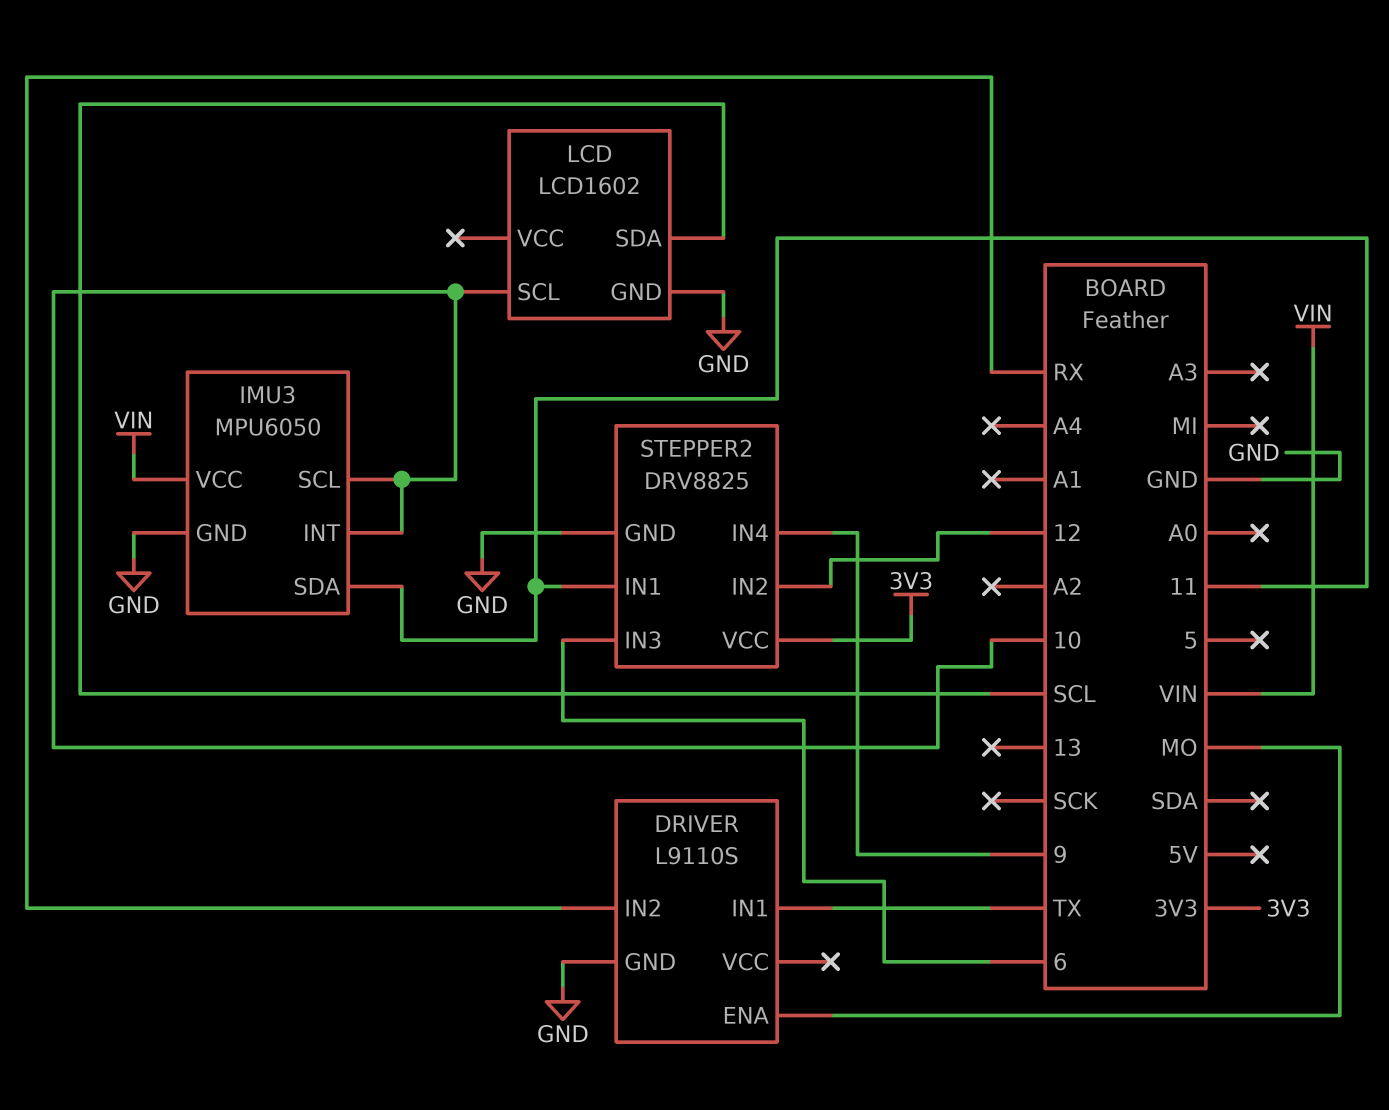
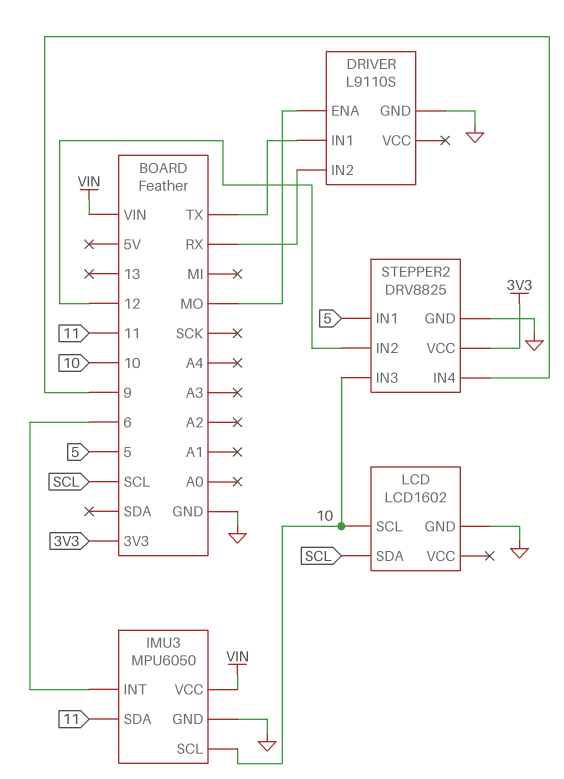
IMU3 pin INT: 10 -> 6
STEPPER2 pin IN1: 11 -> 5
STEPPER2 pin IN3: 6 -> 10

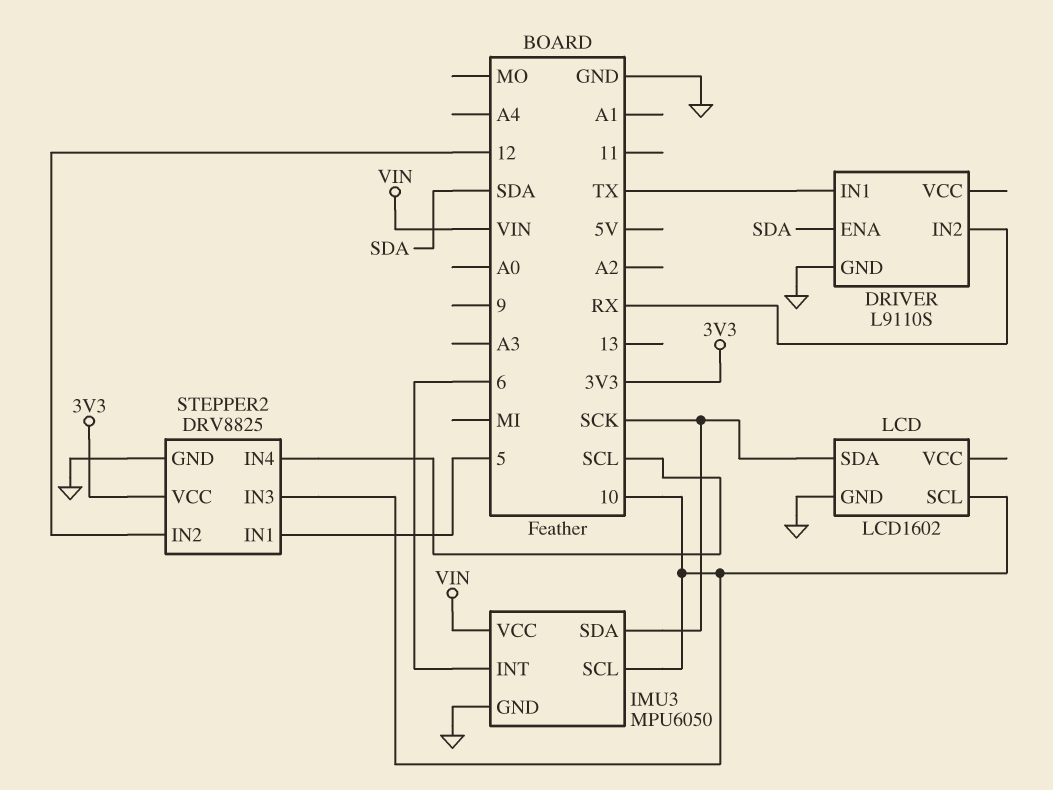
DRIVER pin ENA: MO -> SDA
IMU3 pin SDA: 11 -> SCK
LCD pin SDA: SCL -> SCK
STEPPER2 pin IN4: 9 -> SCL

